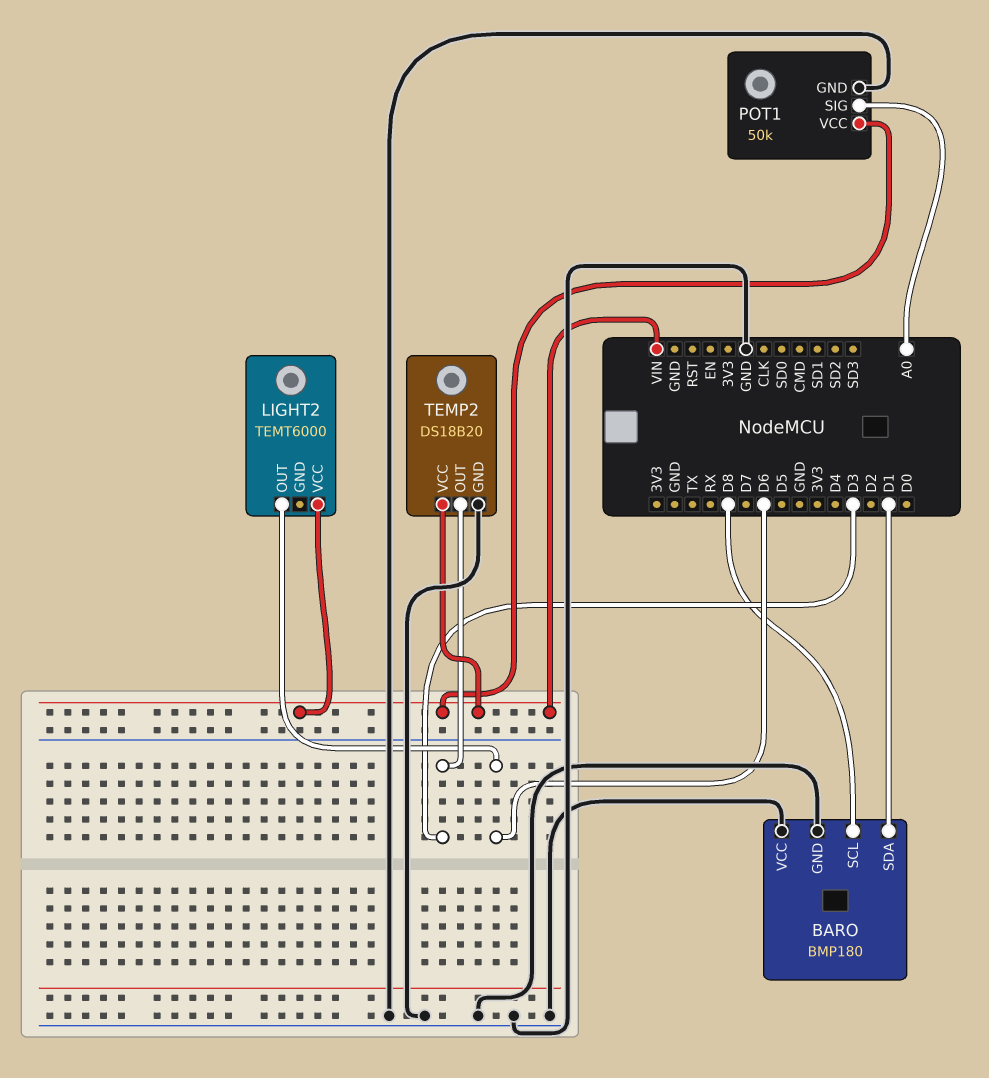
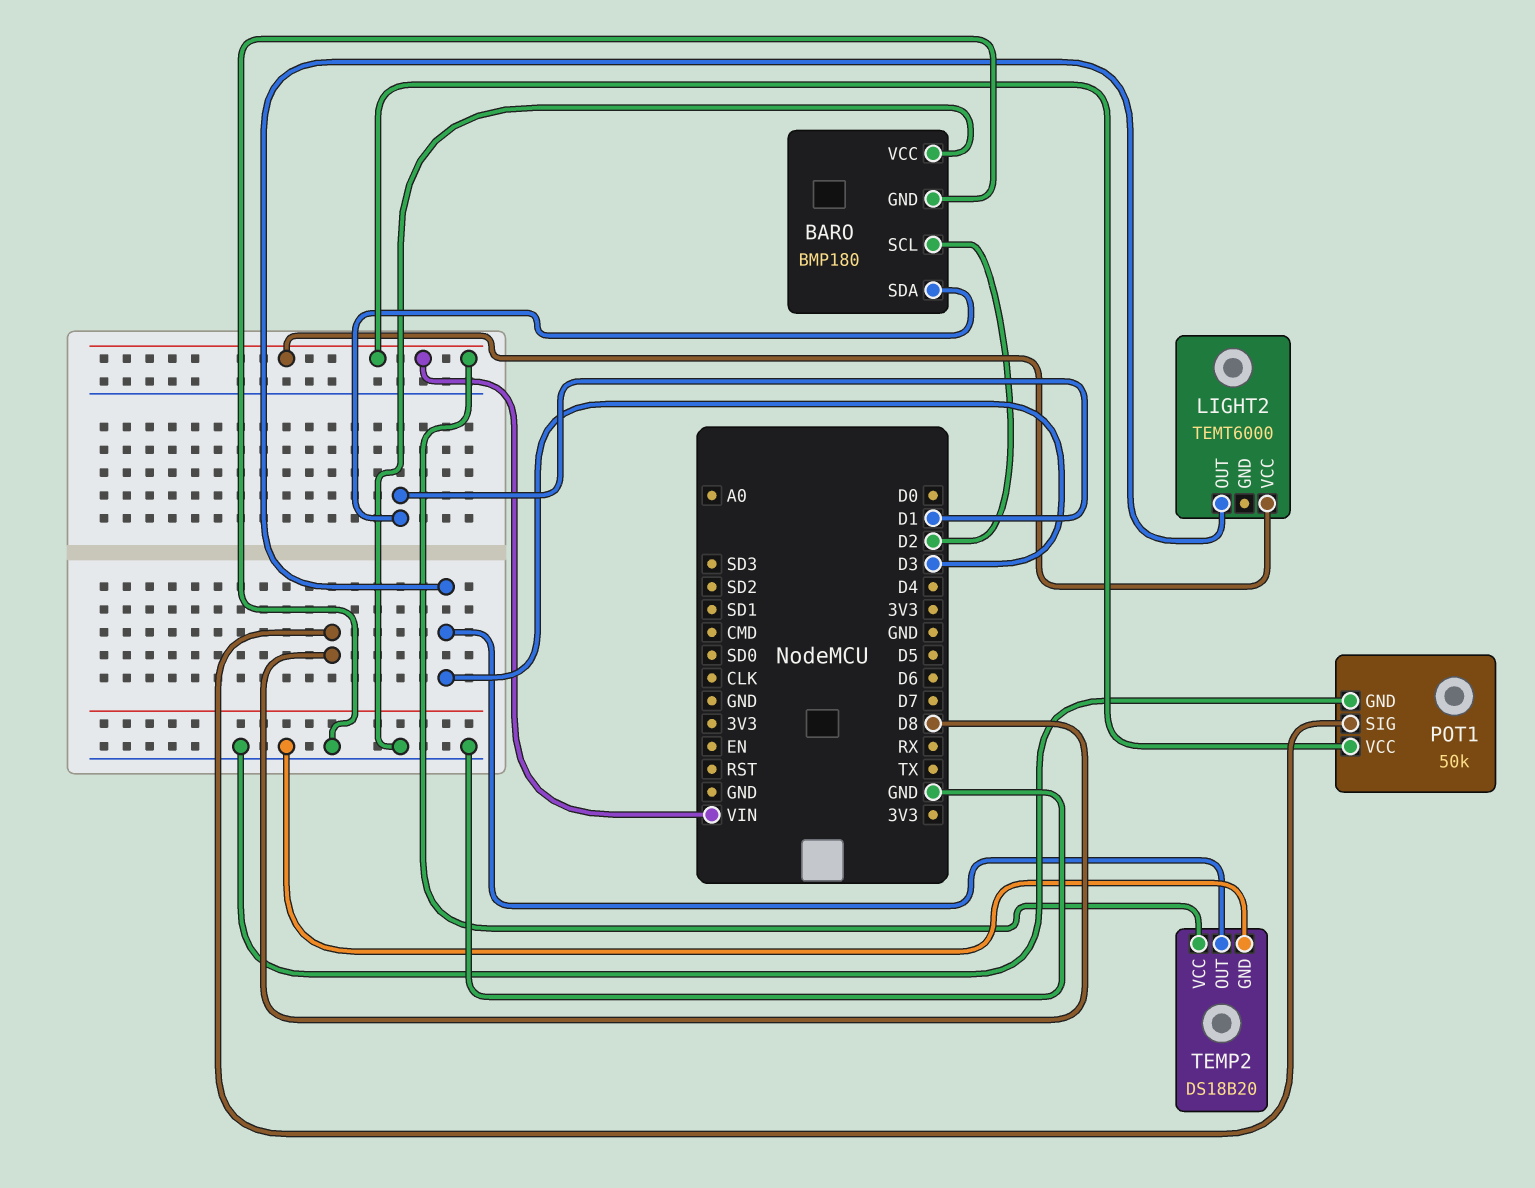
BARO pin SCL: D8 -> D2
LIGHT2 pin OUT: D6 -> D3
POT1 pin SIG: A0 -> D8

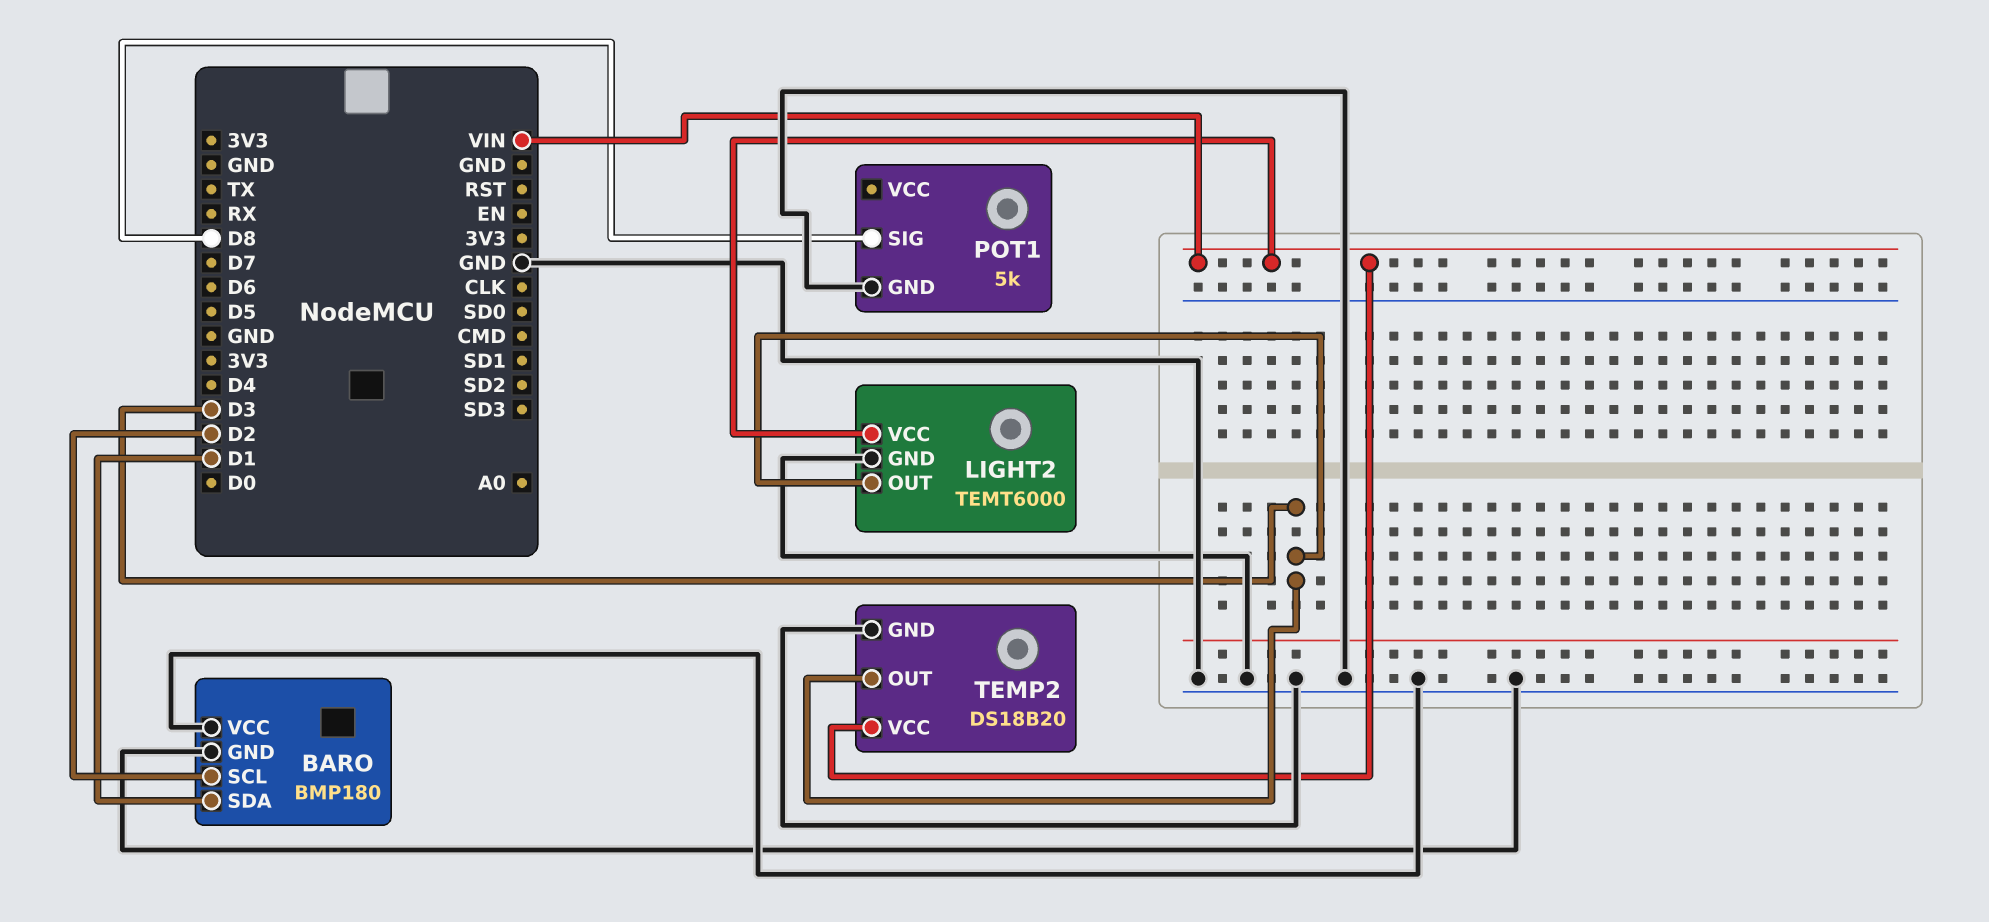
LIGHT2 pin GND: none -> GND
POT1: 50k -> 5k
POT1 pin VCC: VIN -> none

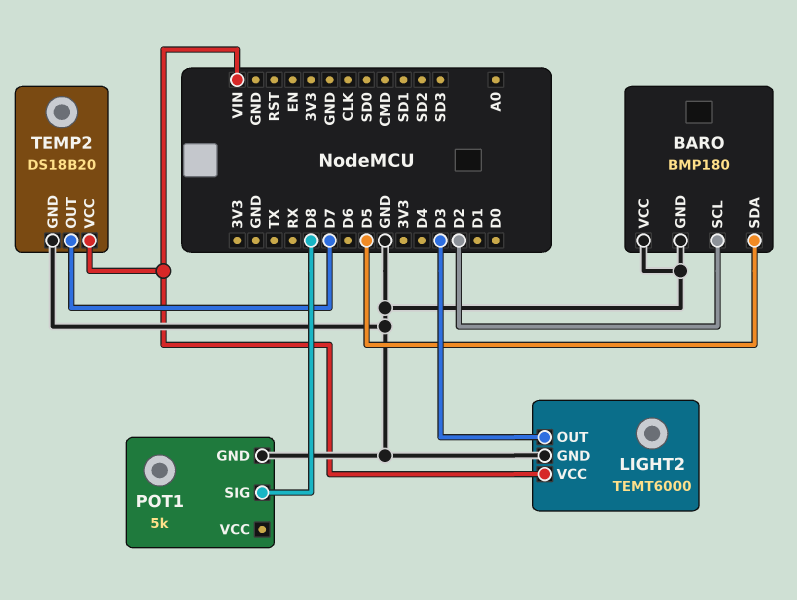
BARO pin SDA: D1 -> D5
TEMP2 pin OUT: D3 -> D7

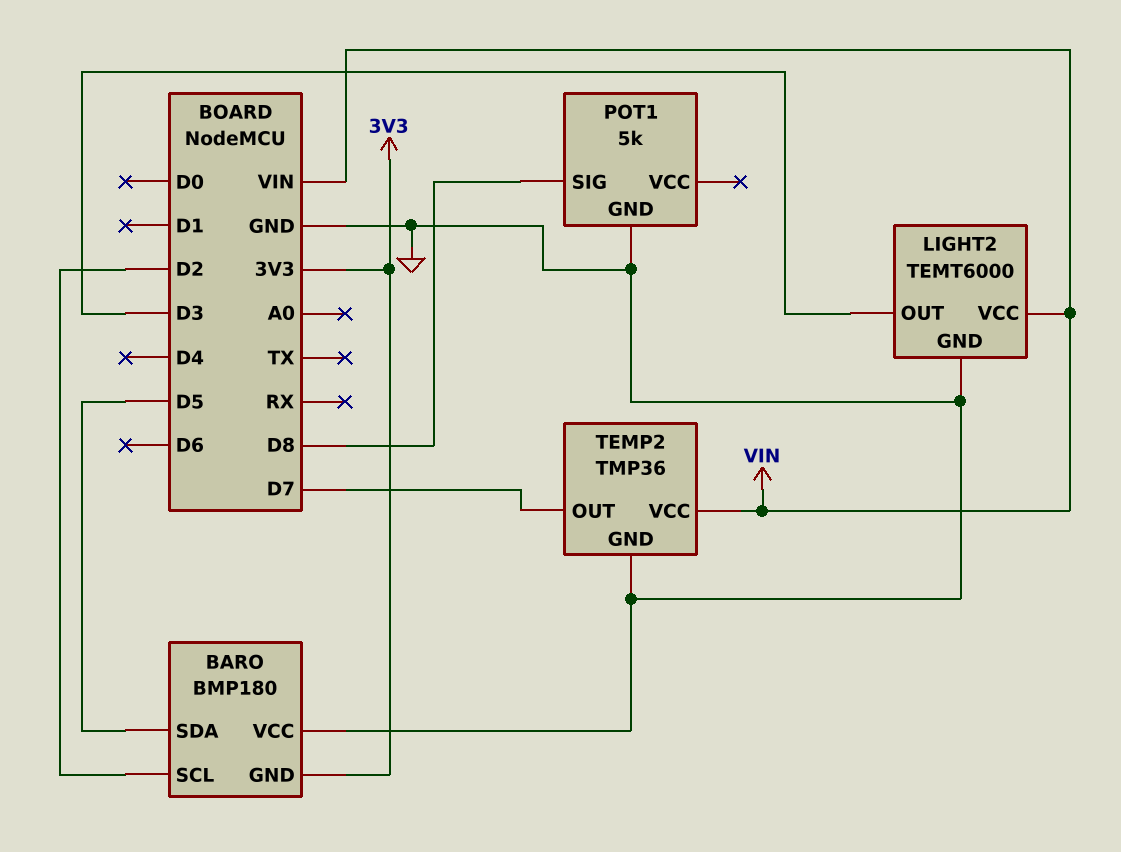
BARO pin GND: GND -> 3V3
TEMP2: DS18B20 -> TMP36

